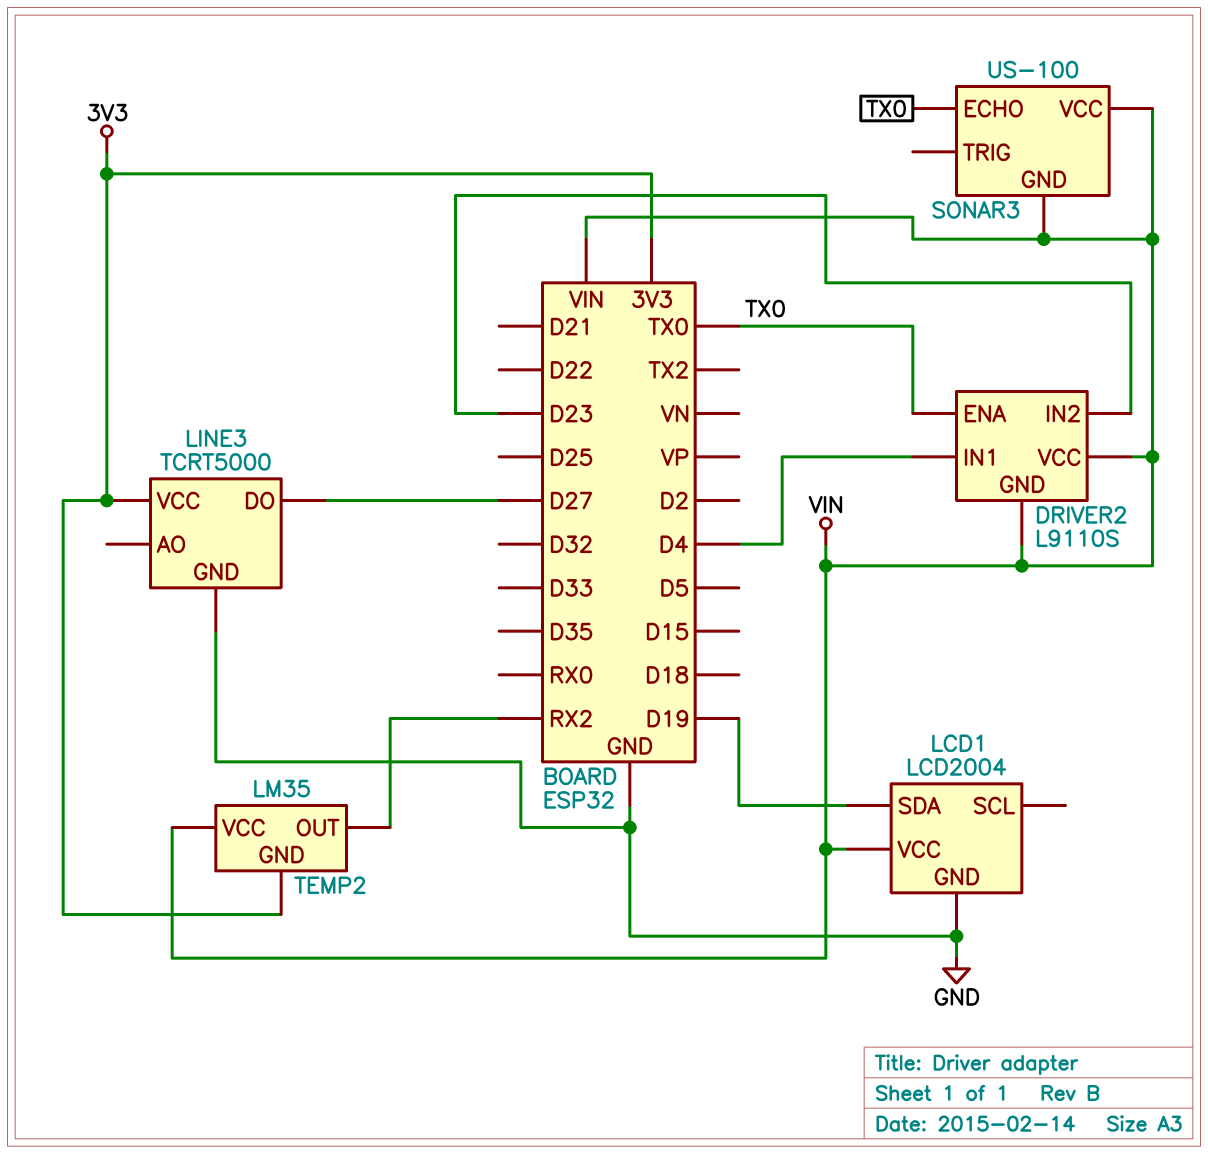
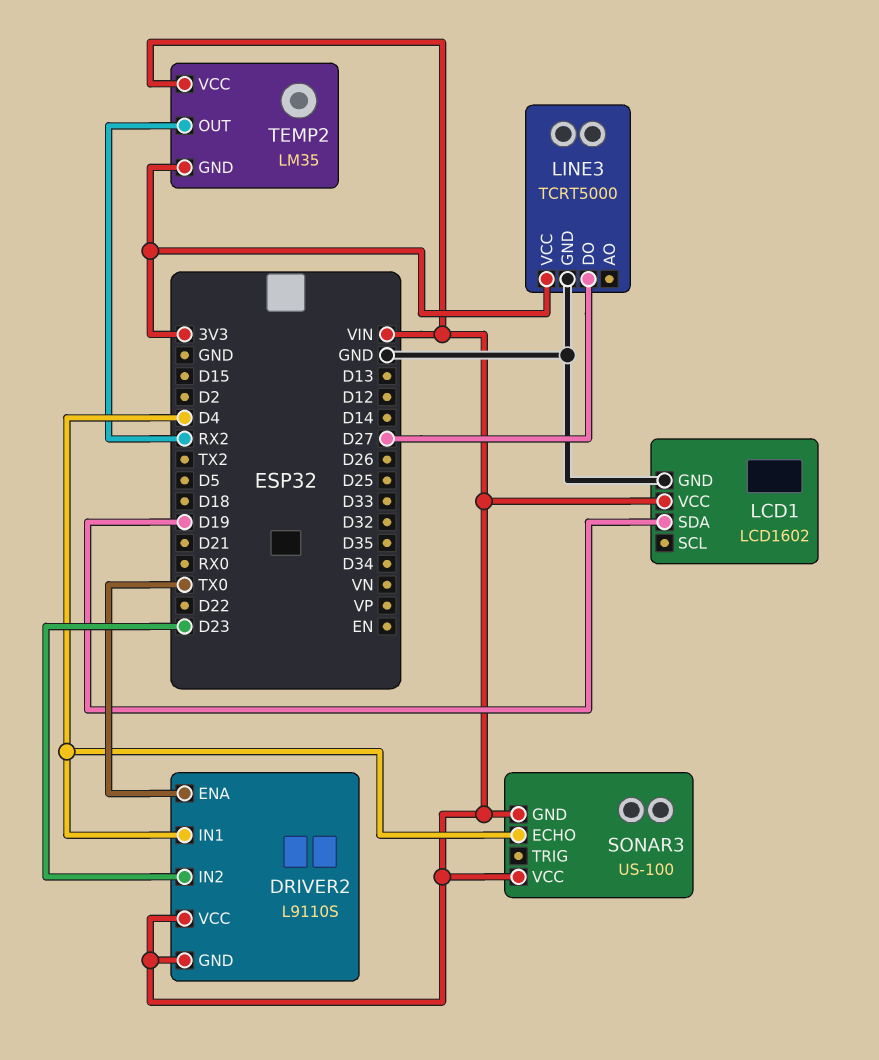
LCD1: LCD2004 -> LCD1602
SONAR3 pin ECHO: TX0 -> D4

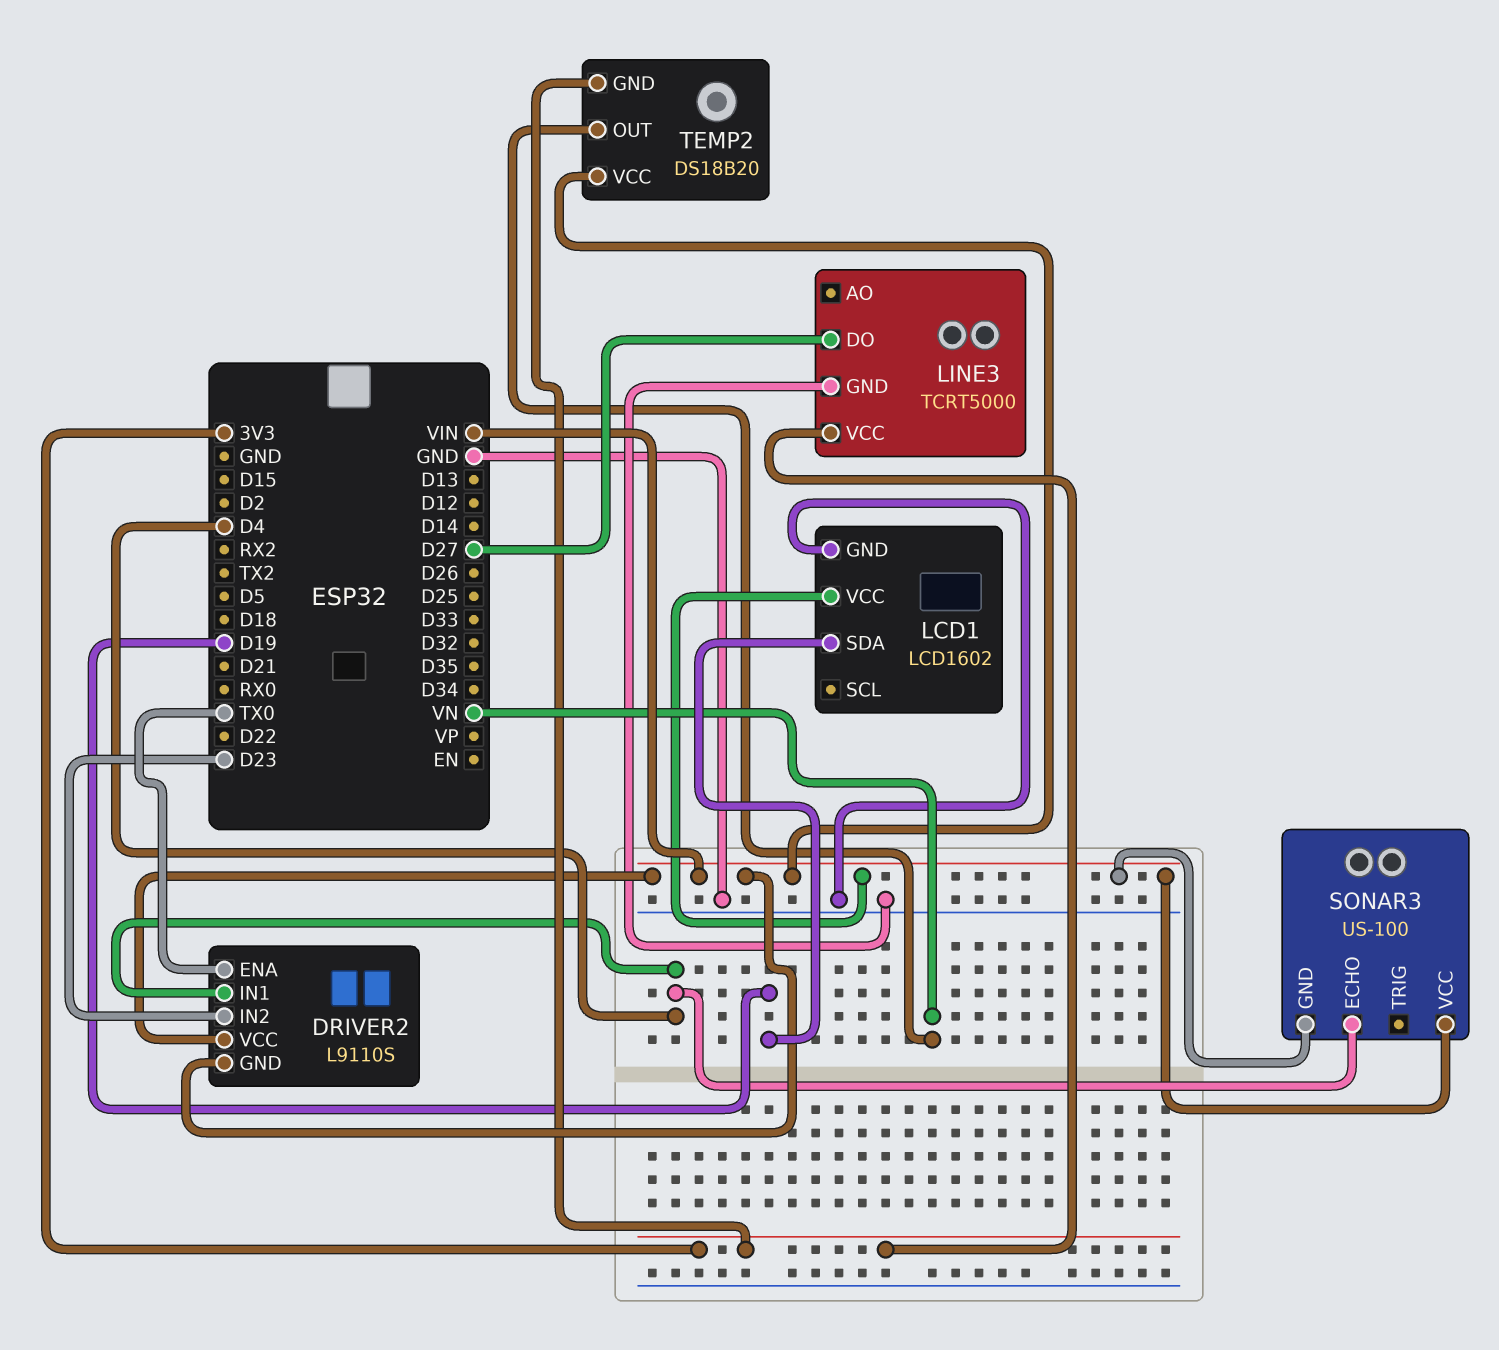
TEMP2: LM35 -> DS18B20
TEMP2 pin OUT: RX2 -> VN

